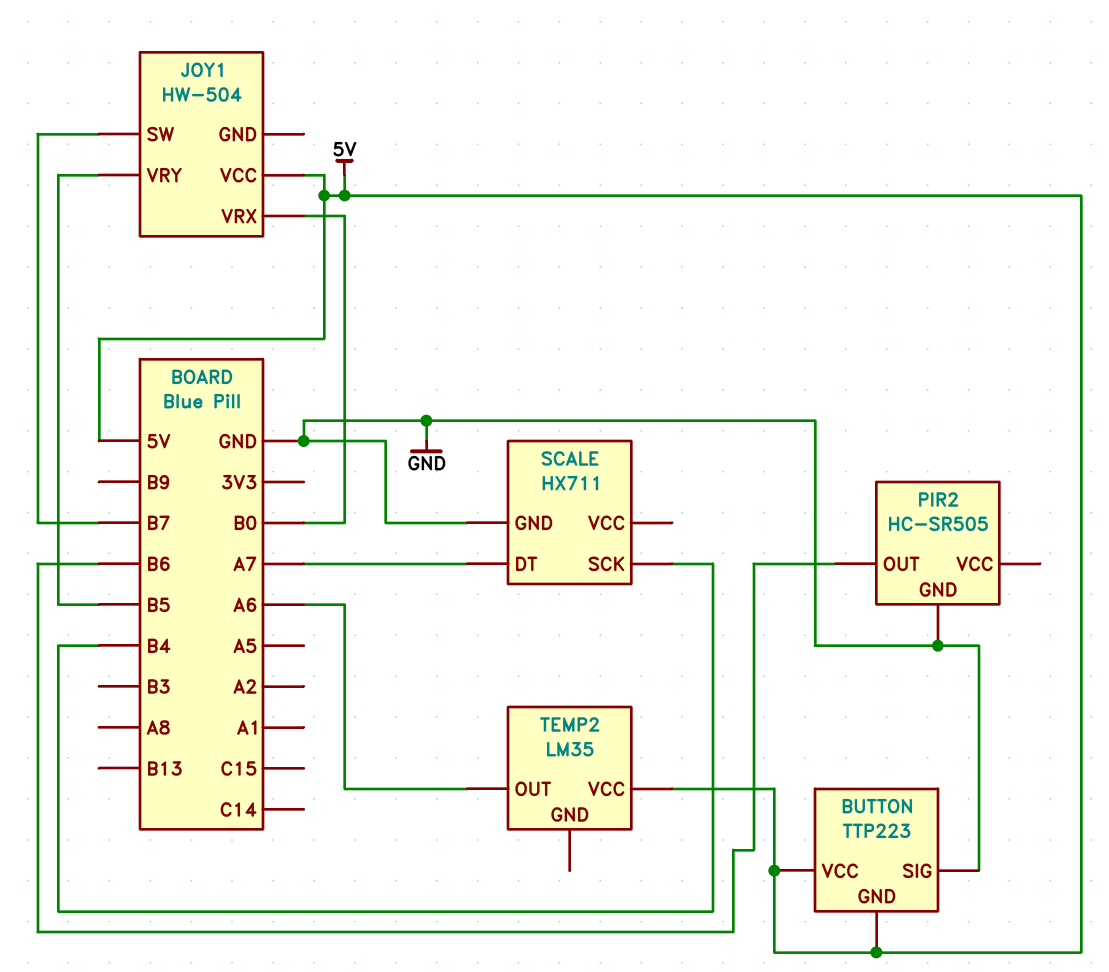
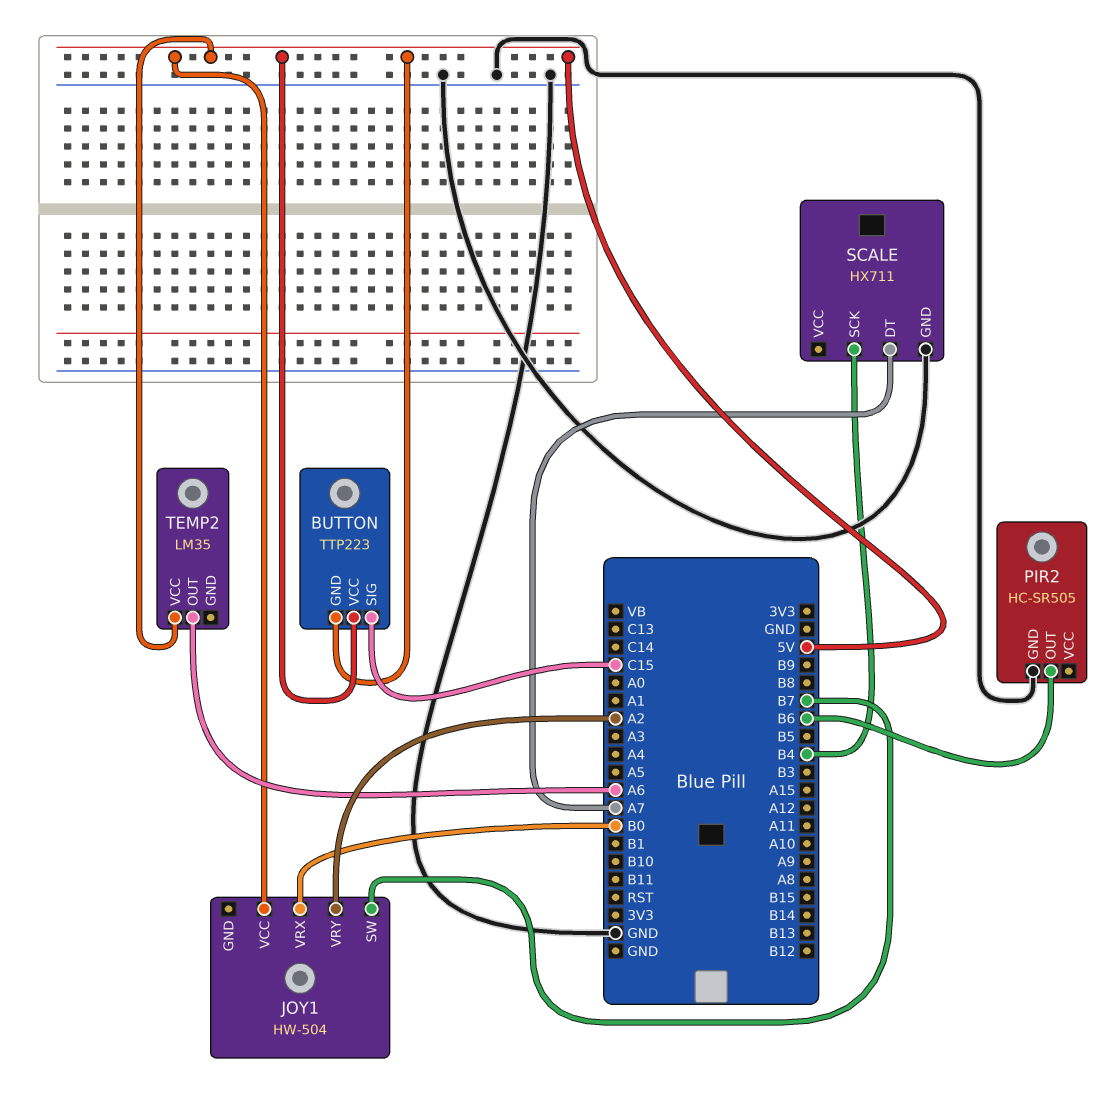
BUTTON pin SIG: GND -> C15
JOY1 pin VRY: B5 -> A2

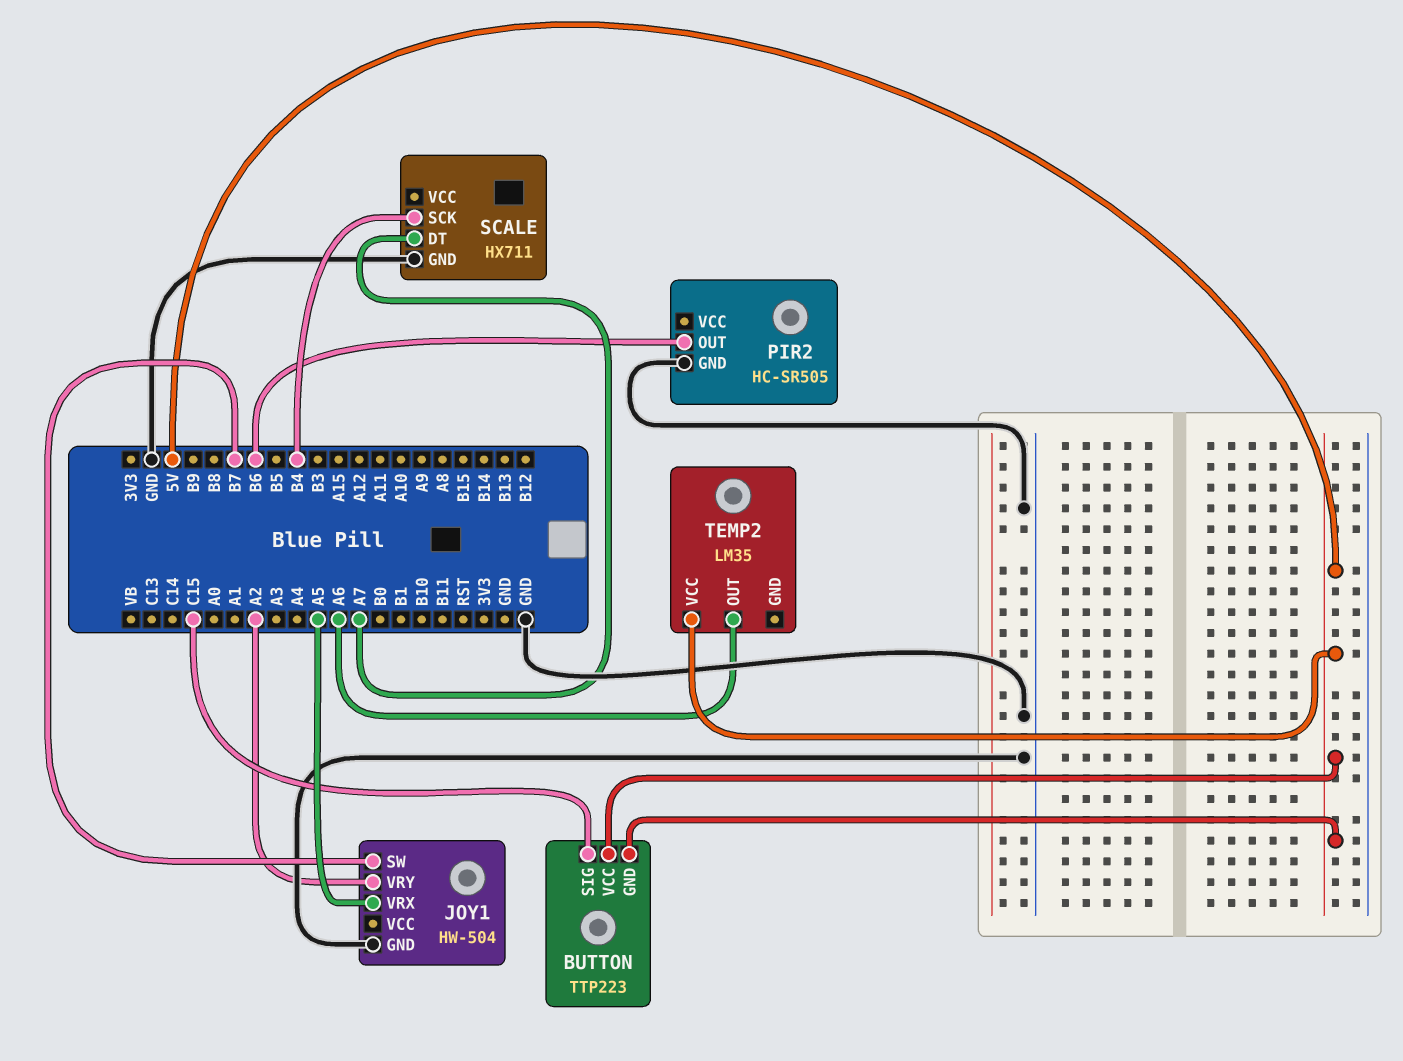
JOY1 pin GND: none -> GND
JOY1 pin VCC: 5V -> none
JOY1 pin VRX: B0 -> A5

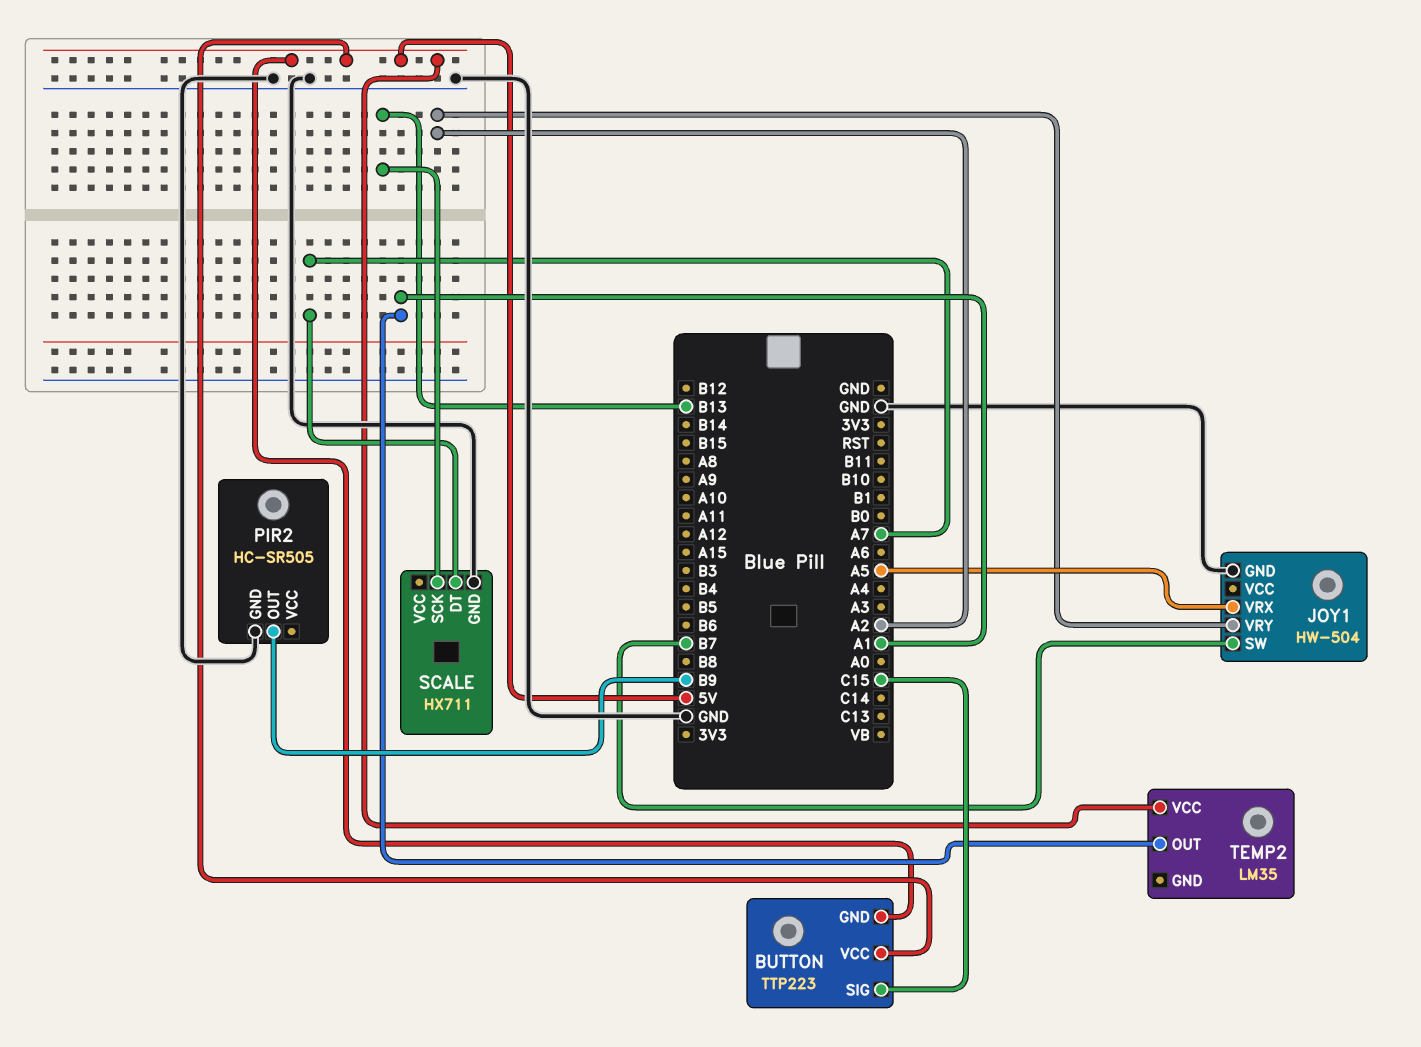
PIR2 pin OUT: B6 -> B9
SCALE pin SCK: B4 -> B13
TEMP2 pin OUT: A6 -> A1

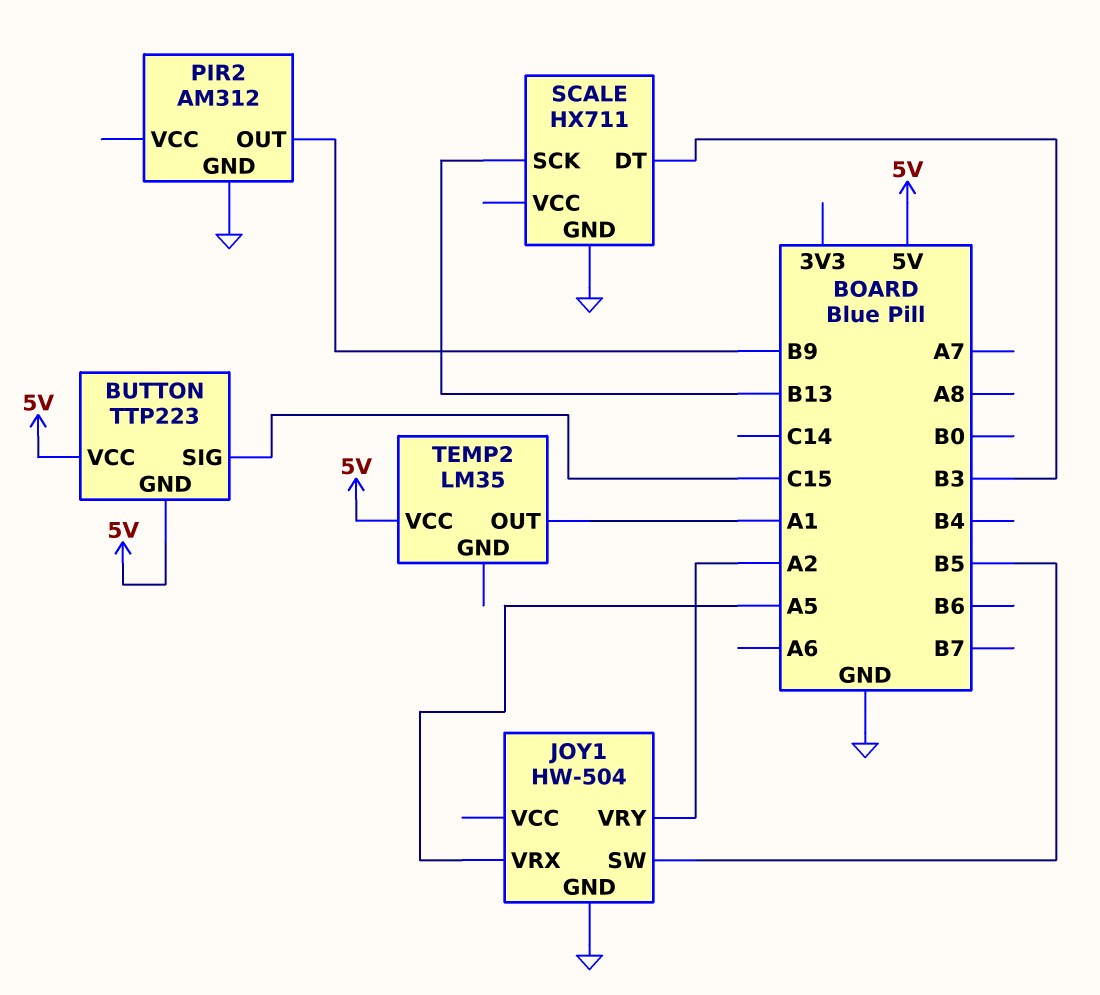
JOY1 pin SW: B7 -> B5
PIR2: HC-SR505 -> AM312
SCALE pin DT: A7 -> B3

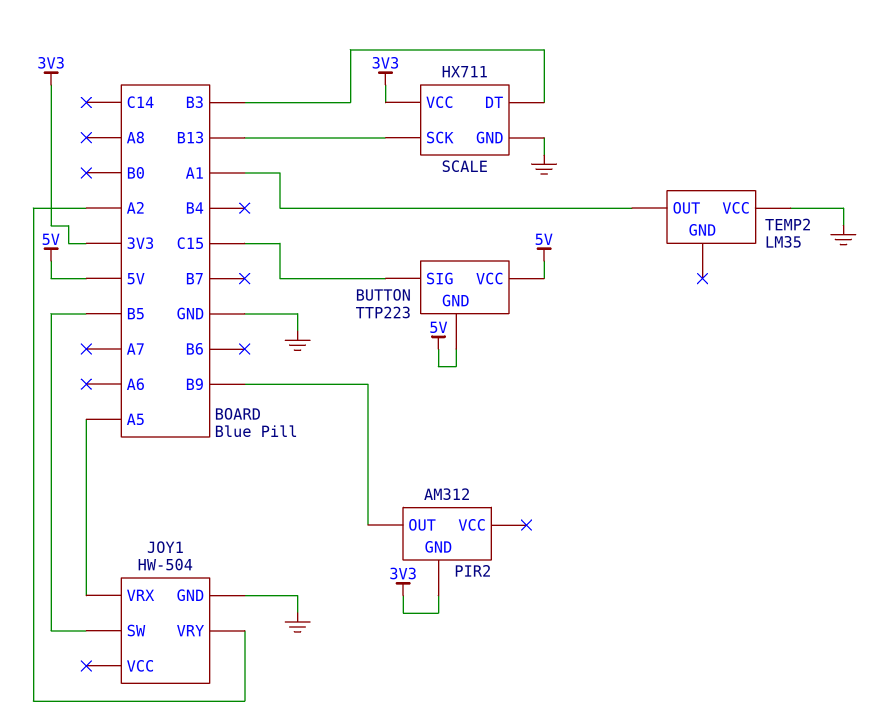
PIR2 pin GND: GND -> 3V3
SCALE pin VCC: none -> 3V3
TEMP2 pin VCC: 5V -> GND

